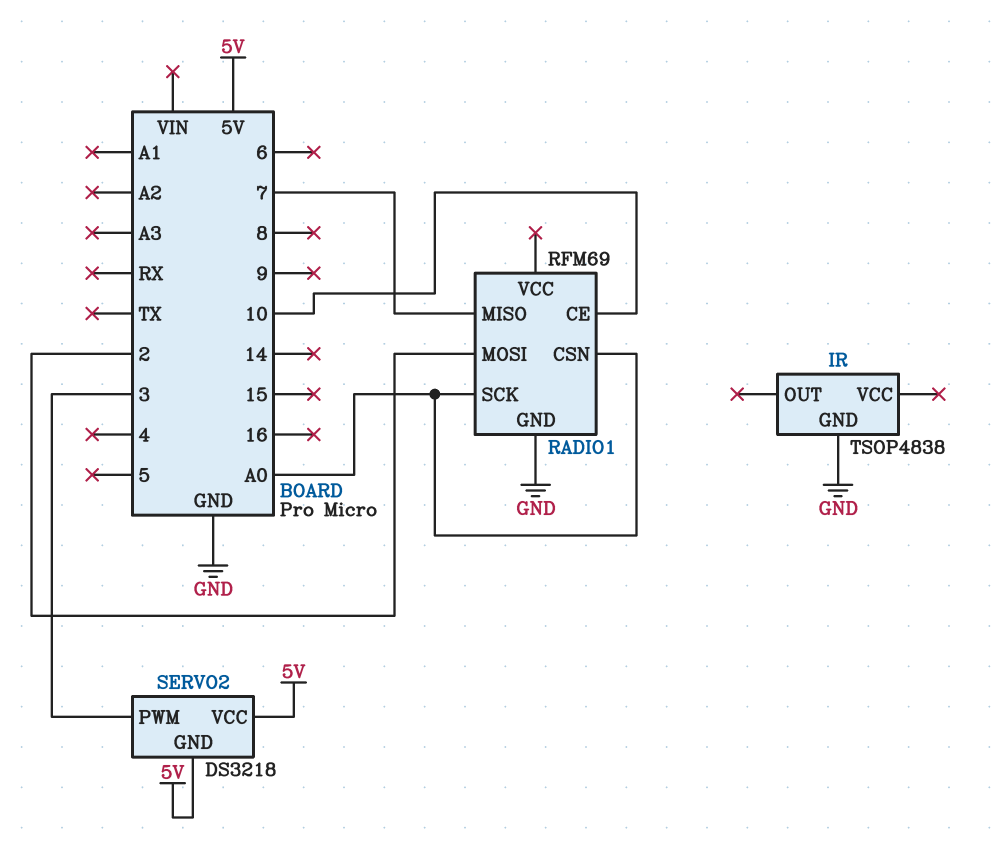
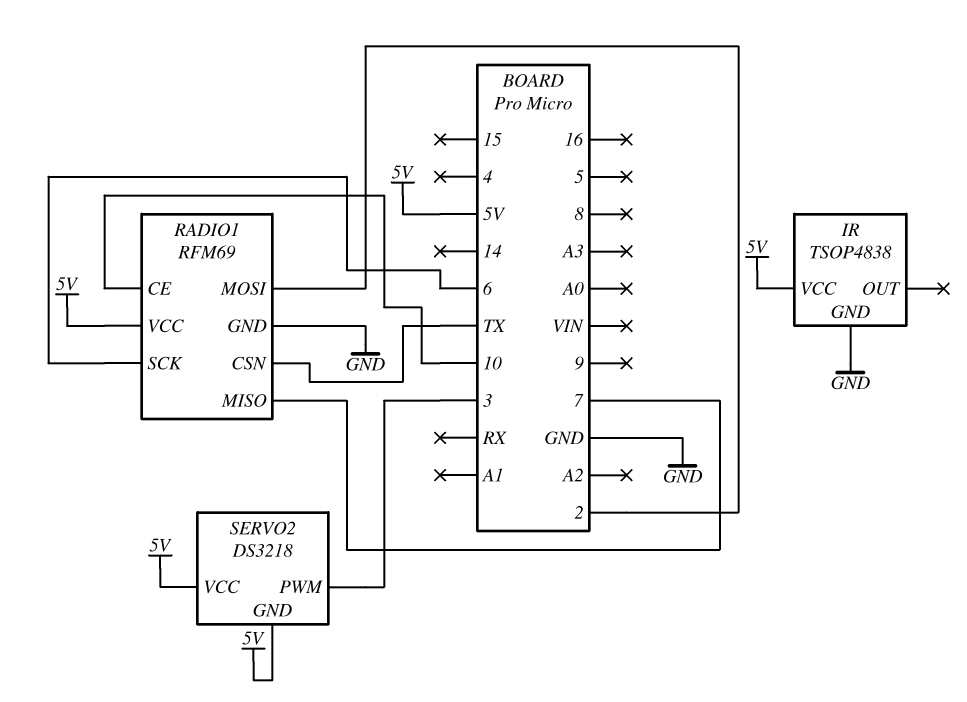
IR pin VCC: none -> 5V
RADIO1 pin CSN: A0 -> TX
RADIO1 pin SCK: A0 -> 6
RADIO1 pin VCC: none -> 5V

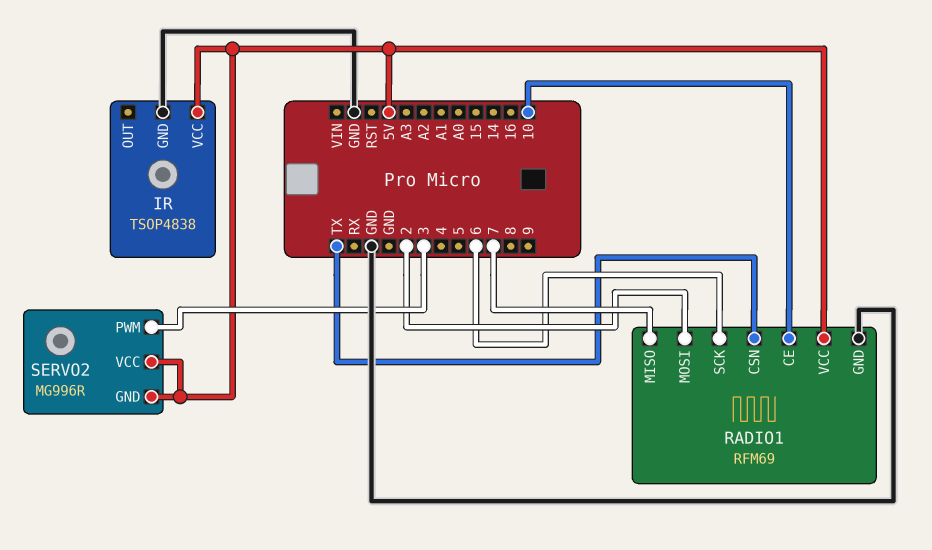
SERVO2: DS3218 -> MG996R

